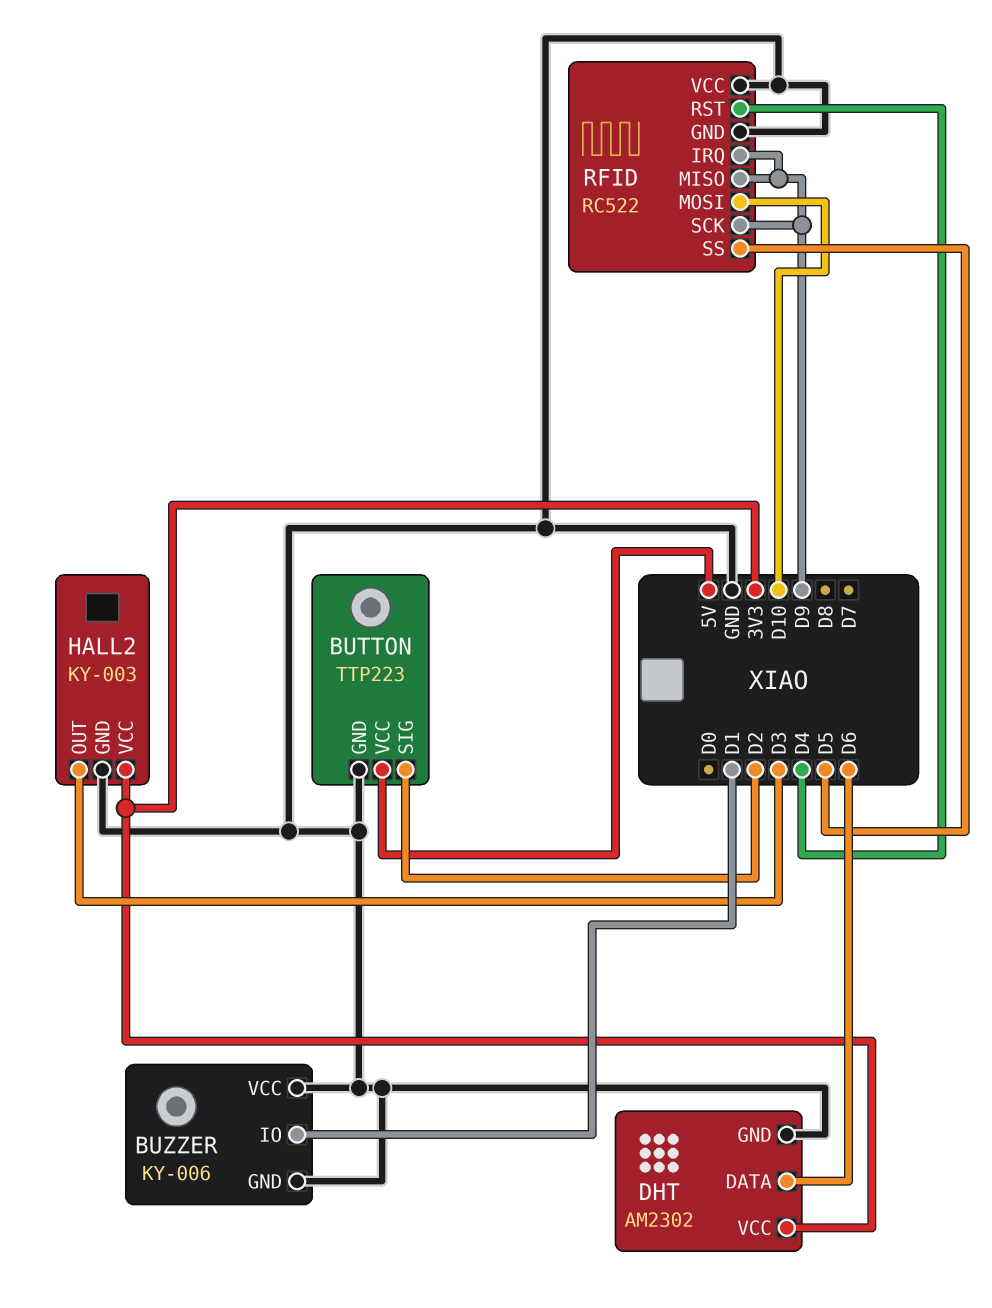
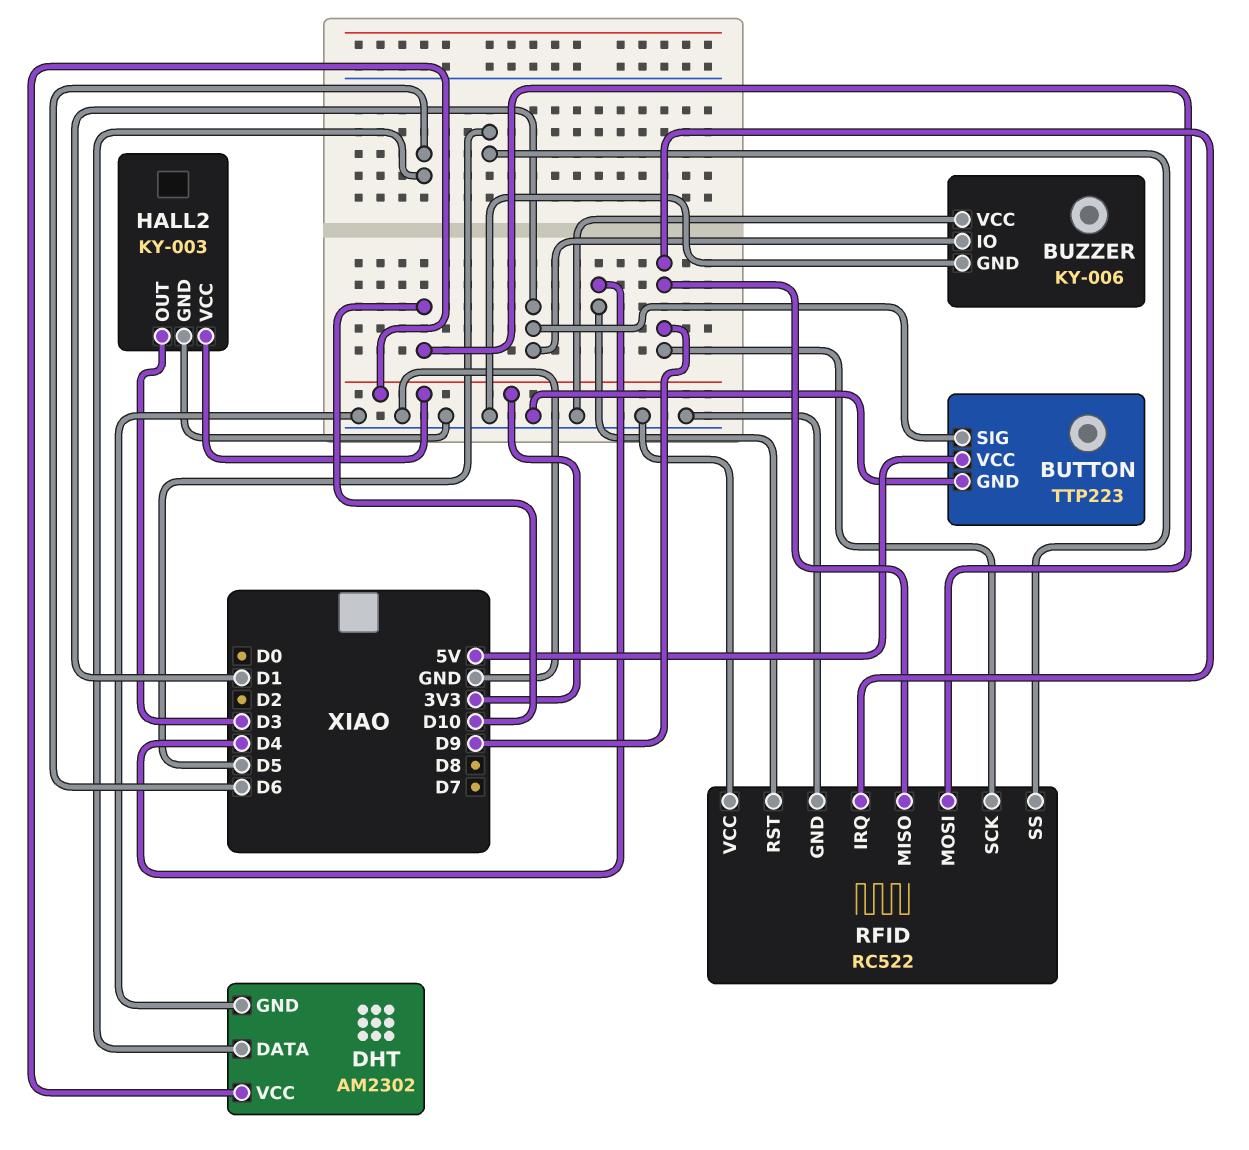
BUTTON pin SIG: D2 -> D1

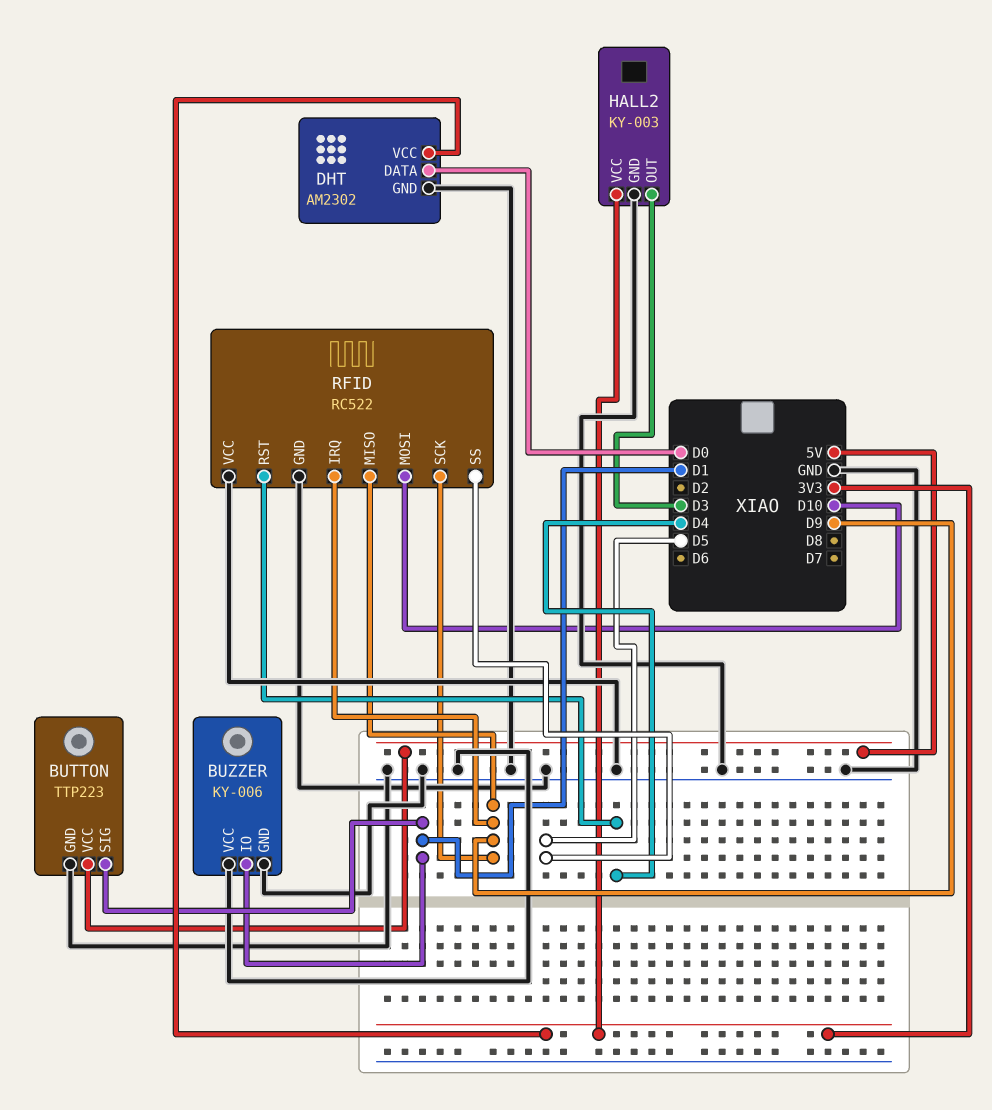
DHT pin DATA: D6 -> D0

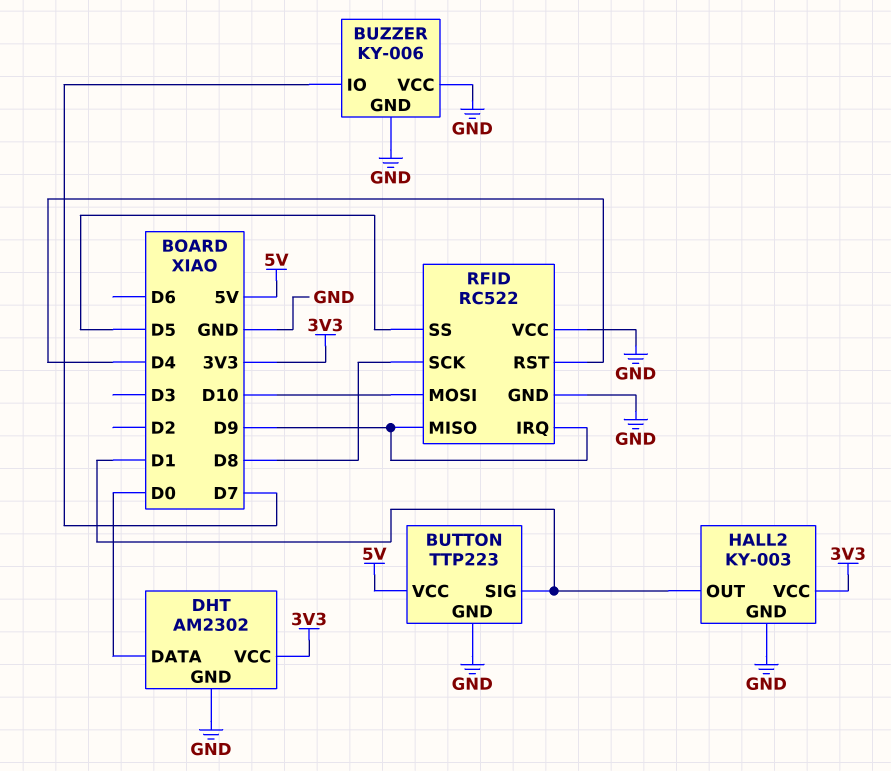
BUZZER pin IO: D1 -> D7
HALL2 pin OUT: D3 -> D1
RFID pin SCK: D9 -> D8

